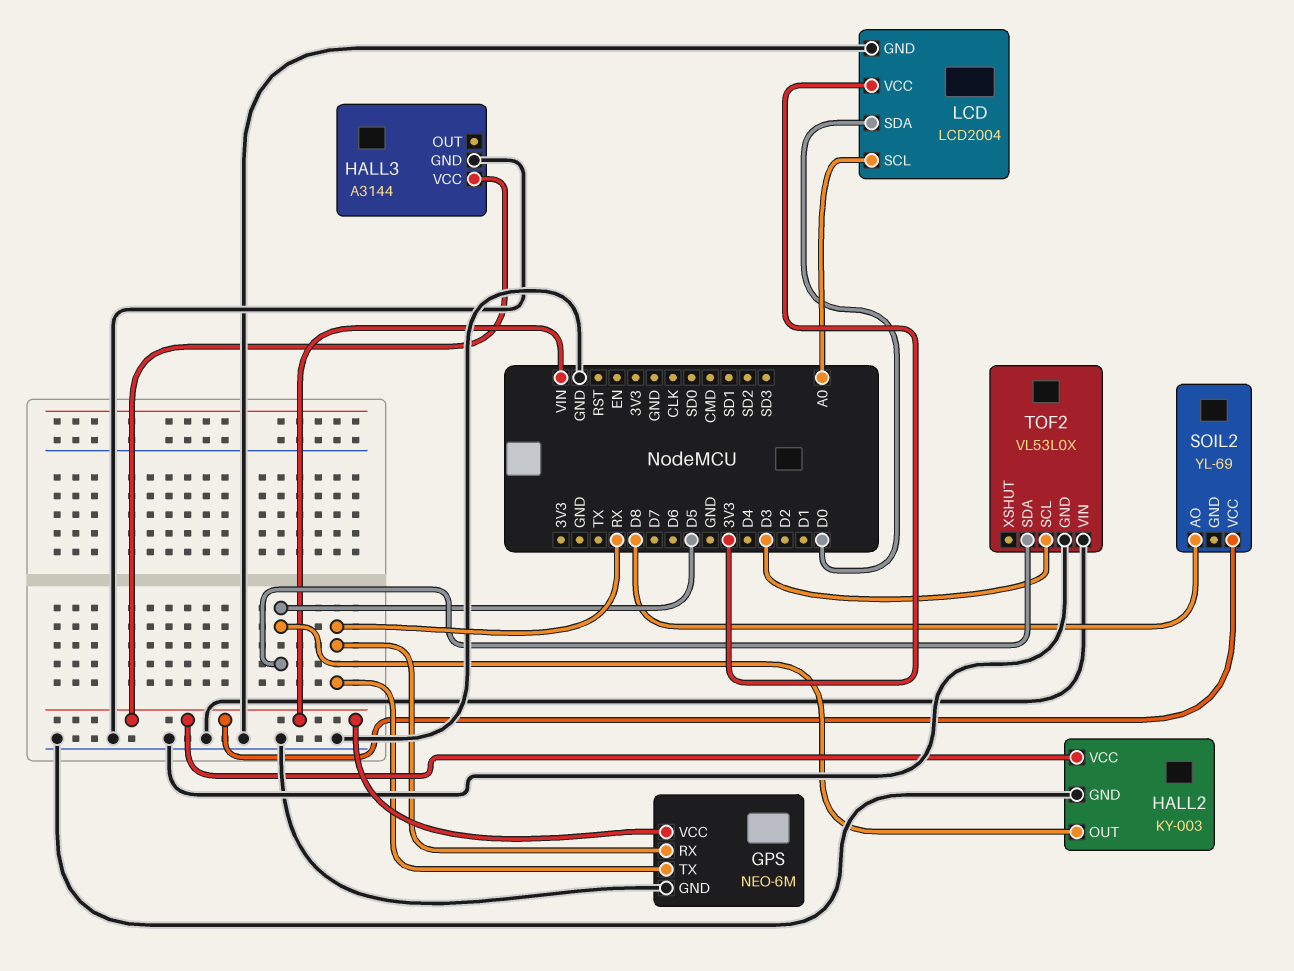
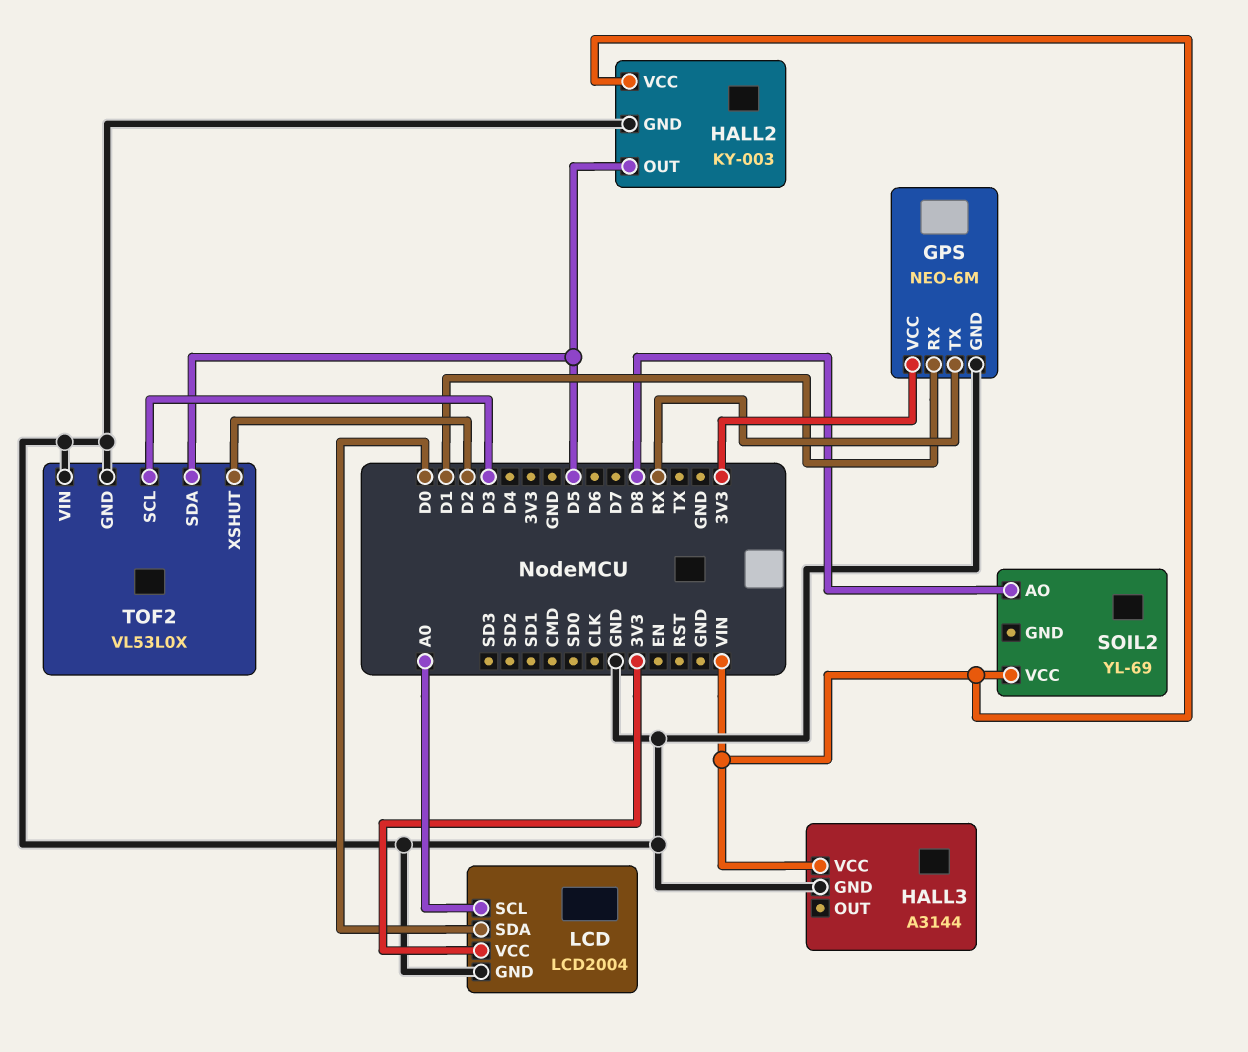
GPS pin RX: RX -> D1
GPS pin VCC: VIN -> 3V3
TOF2 pin XSHUT: none -> D2

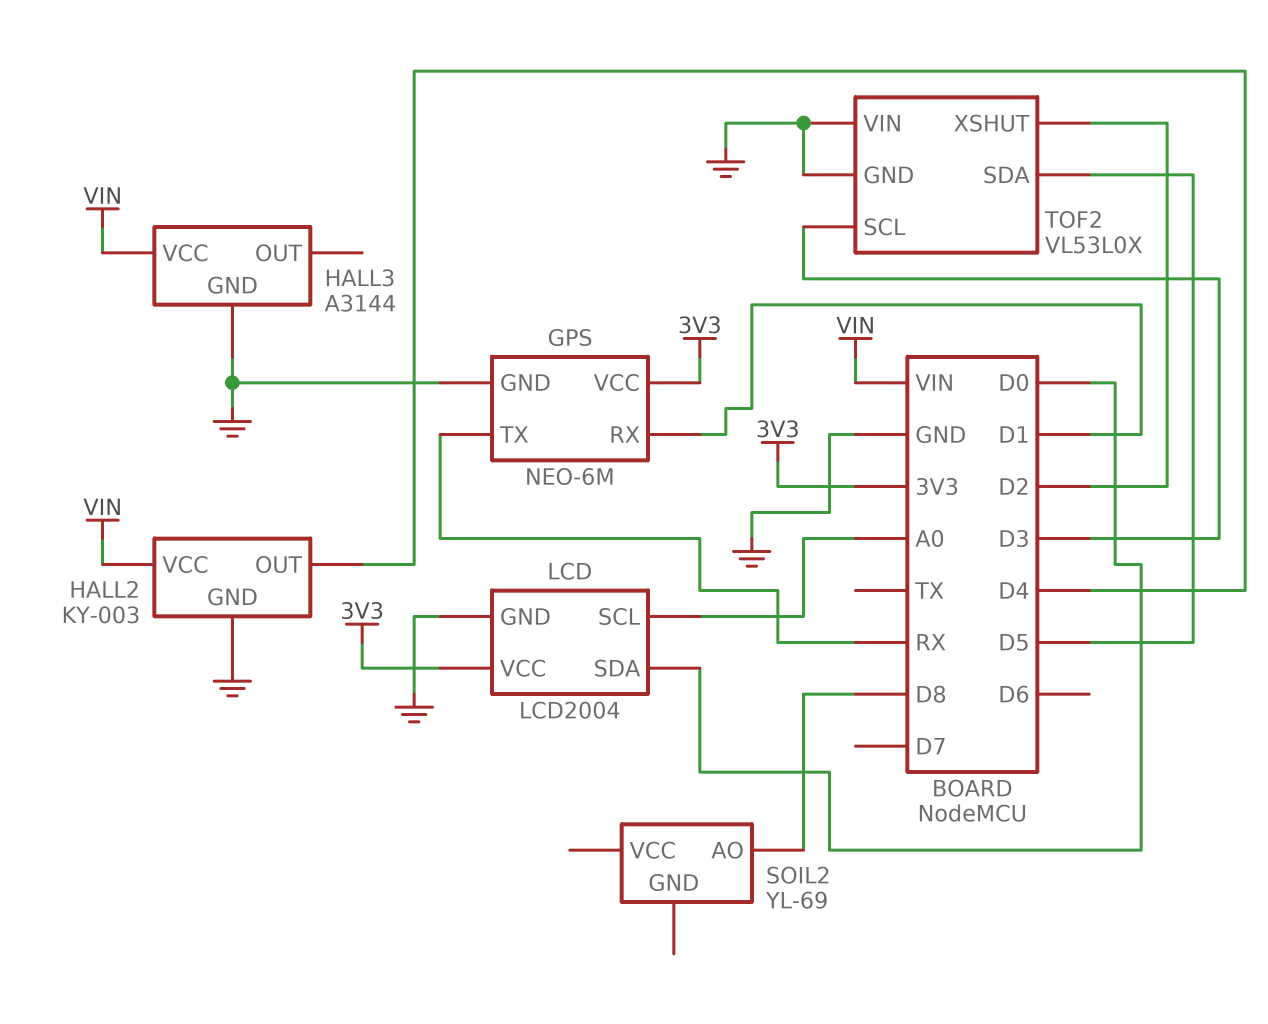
HALL2 pin OUT: D5 -> D4
SOIL2 pin VCC: VIN -> none

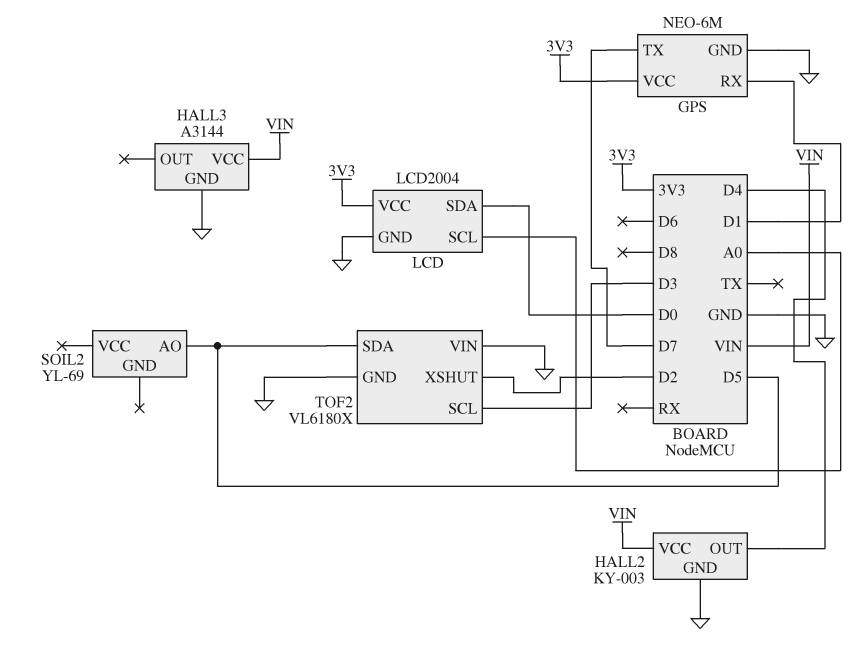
GPS pin TX: RX -> D7
SOIL2 pin AO: D8 -> D5
TOF2: VL53L0X -> VL6180X

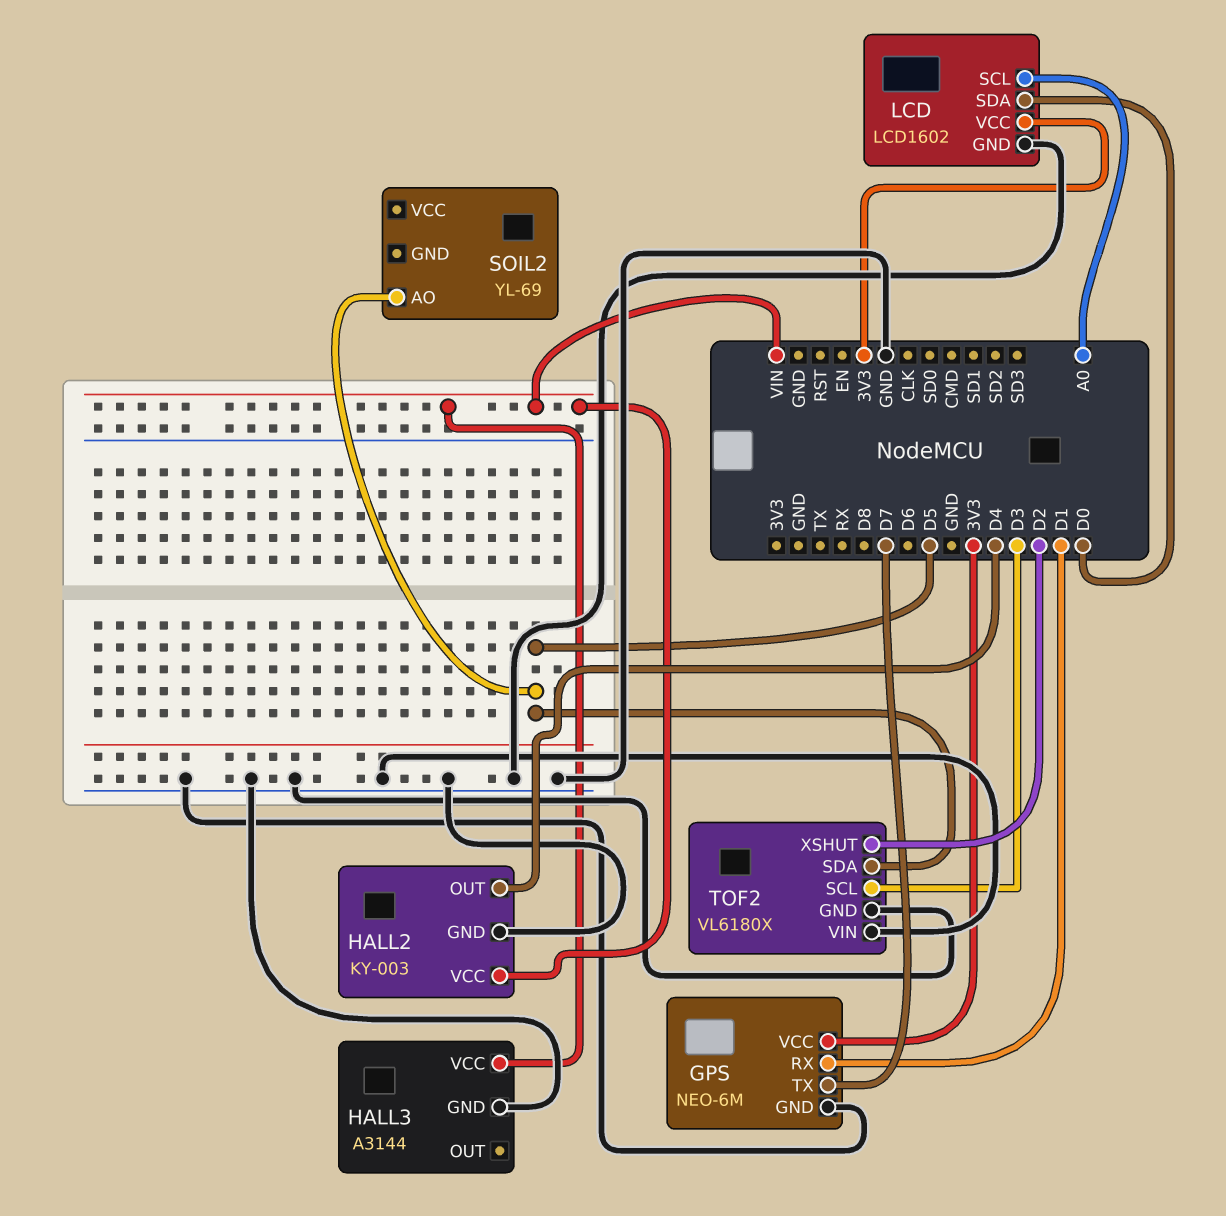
LCD: LCD2004 -> LCD1602

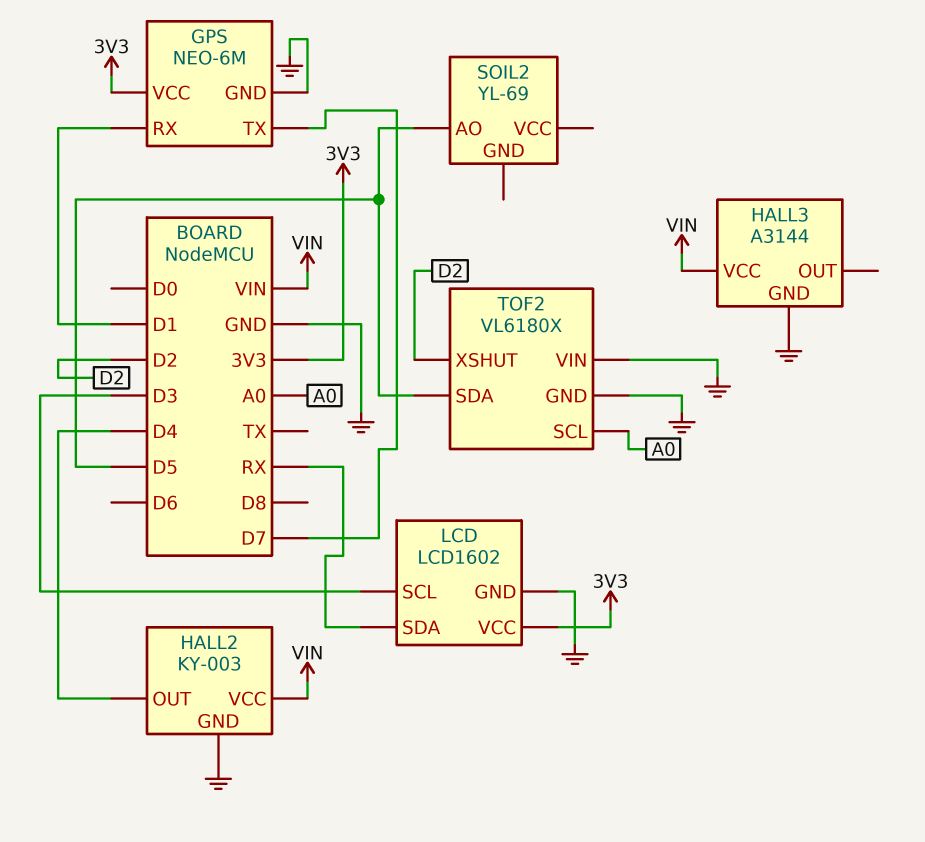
LCD pin SCL: A0 -> D3
LCD pin SDA: D0 -> RX
TOF2 pin SCL: D3 -> A0

